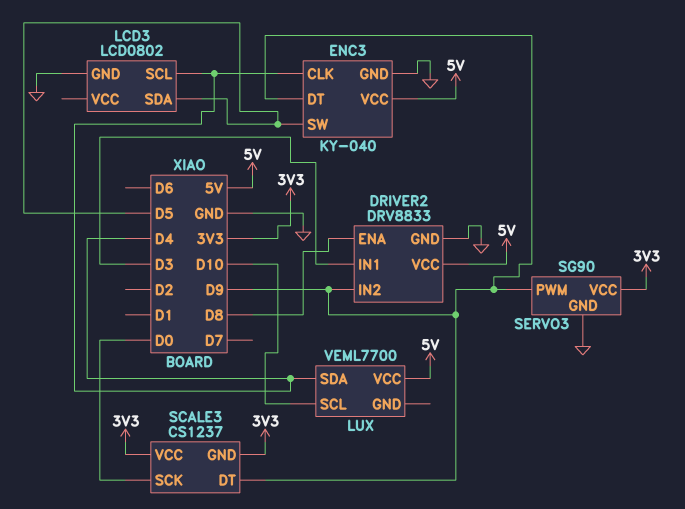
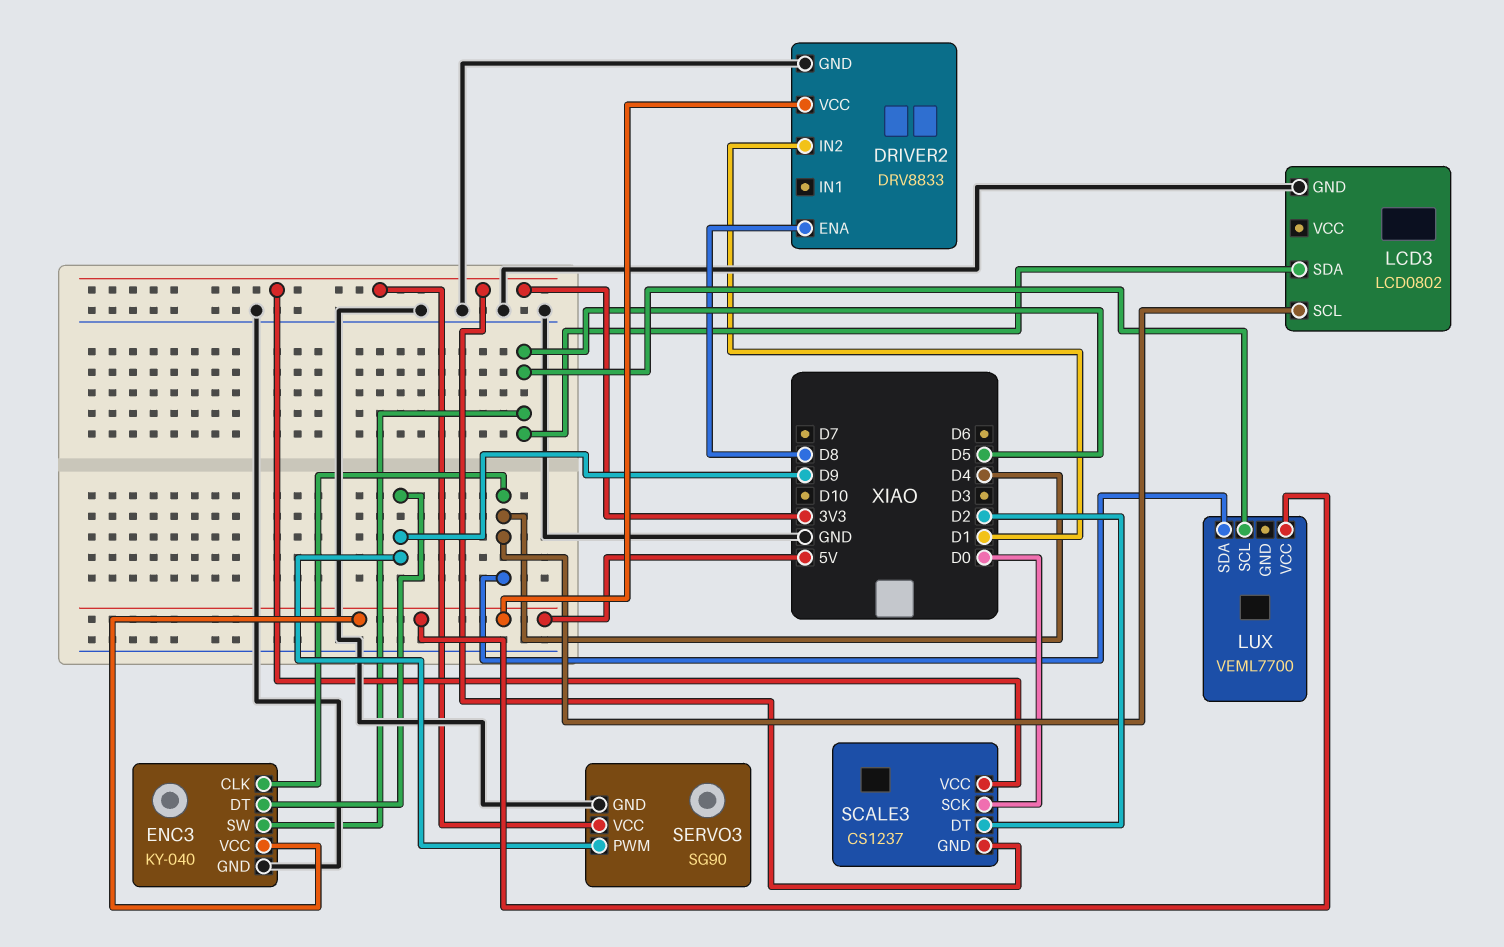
DRIVER2 pin IN1: D3 -> none
DRIVER2 pin IN2: D9 -> D1
LUX pin SCL: D10 -> D5
SCALE3 pin DT: D9 -> D2

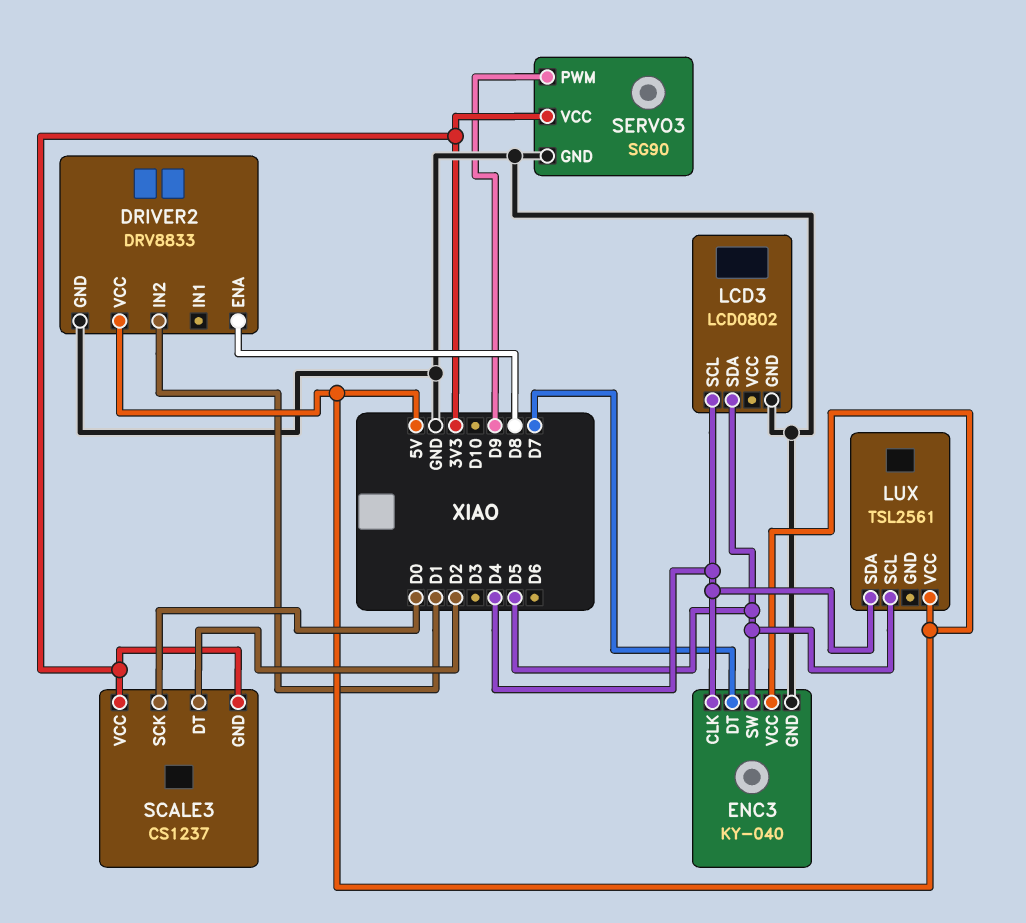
ENC3 pin DT: D9 -> D7
LUX: VEML7700 -> TSL2561

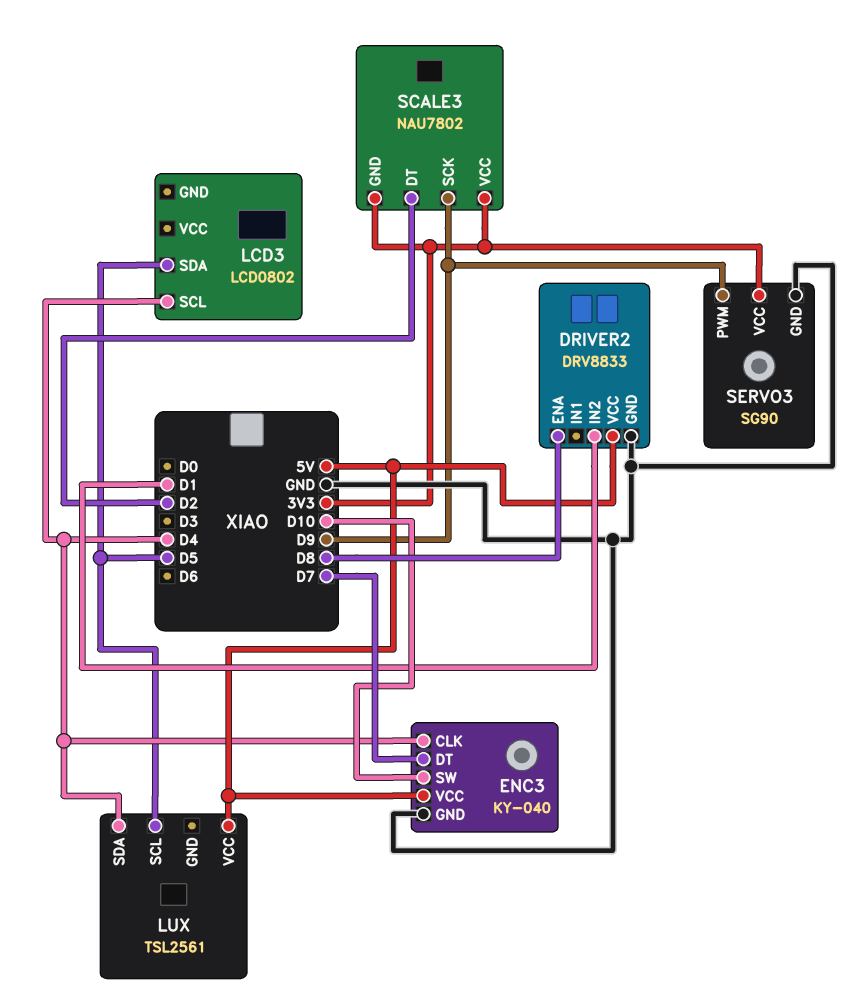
ENC3 pin SW: D5 -> D10
LCD3 pin GND: GND -> none
SCALE3: CS1237 -> NAU7802
SCALE3 pin SCK: D0 -> D9

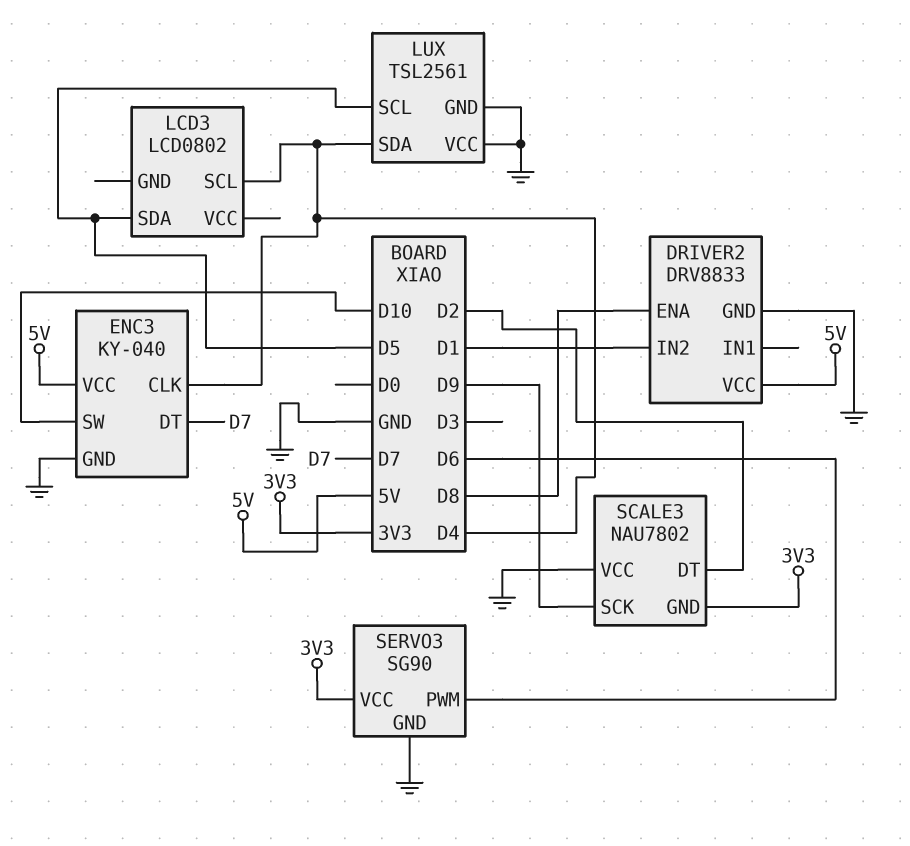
LUX pin GND: none -> GND
LUX pin VCC: 5V -> GND
SCALE3 pin VCC: 3V3 -> GND
SERVO3 pin PWM: D9 -> D6

